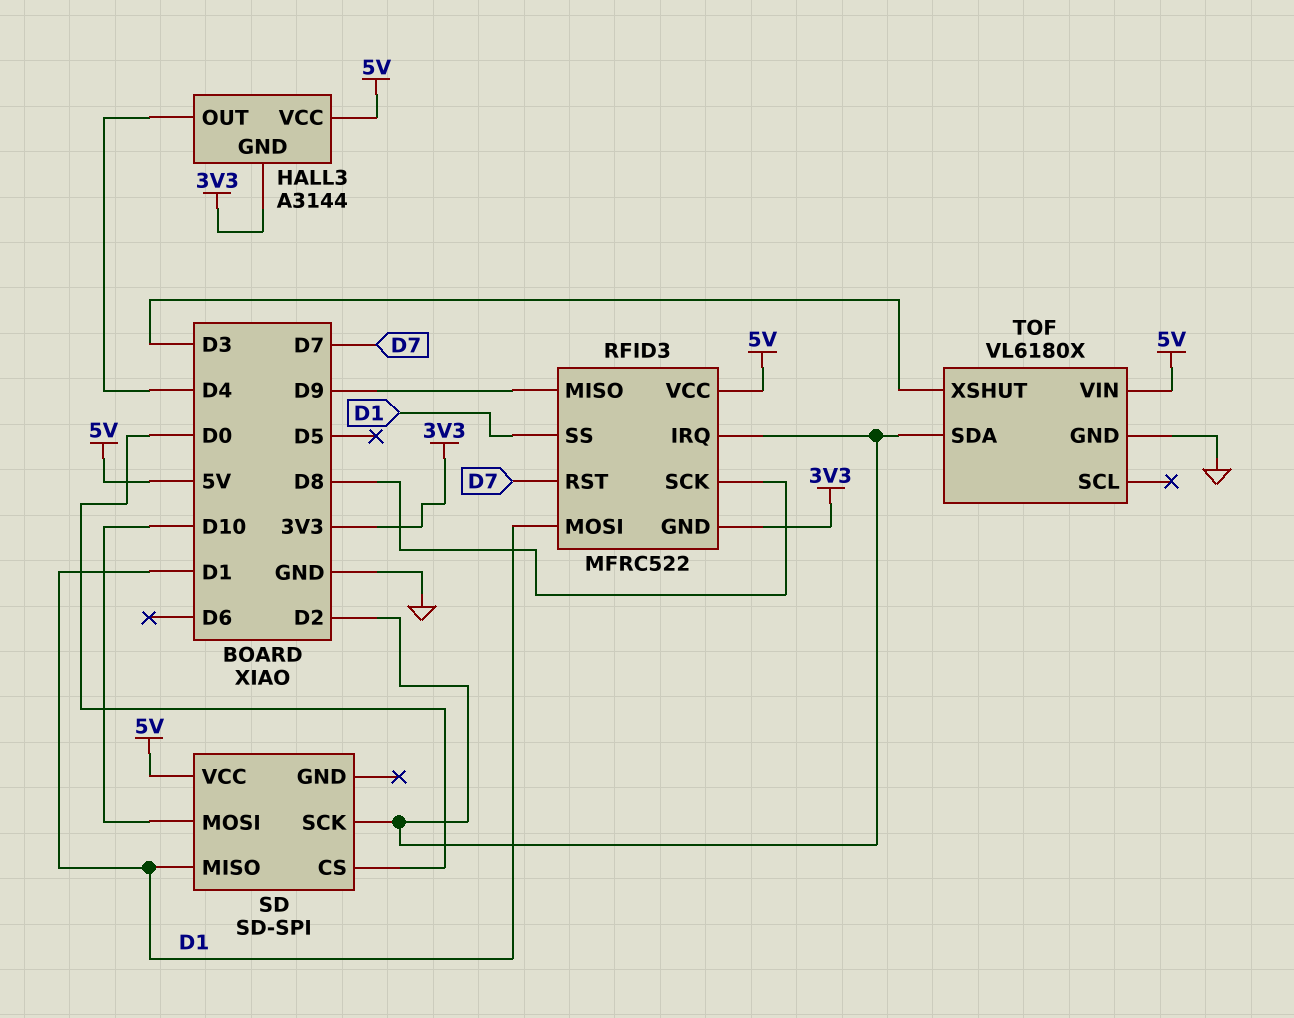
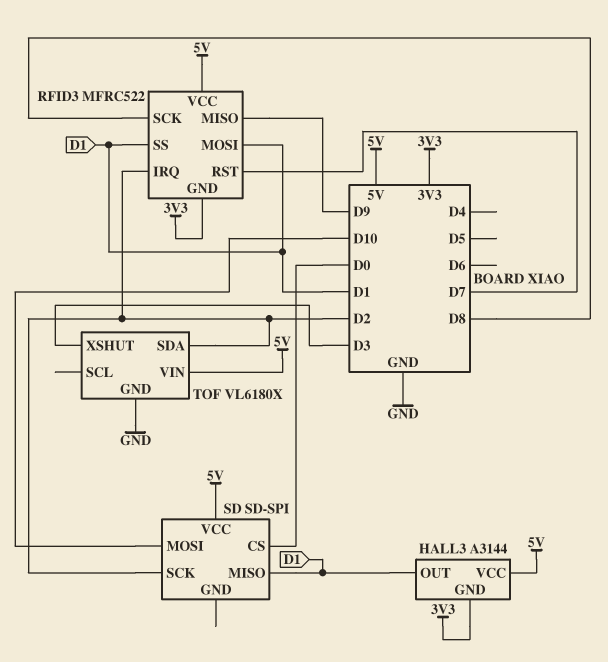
HALL3 pin OUT: D4 -> D1

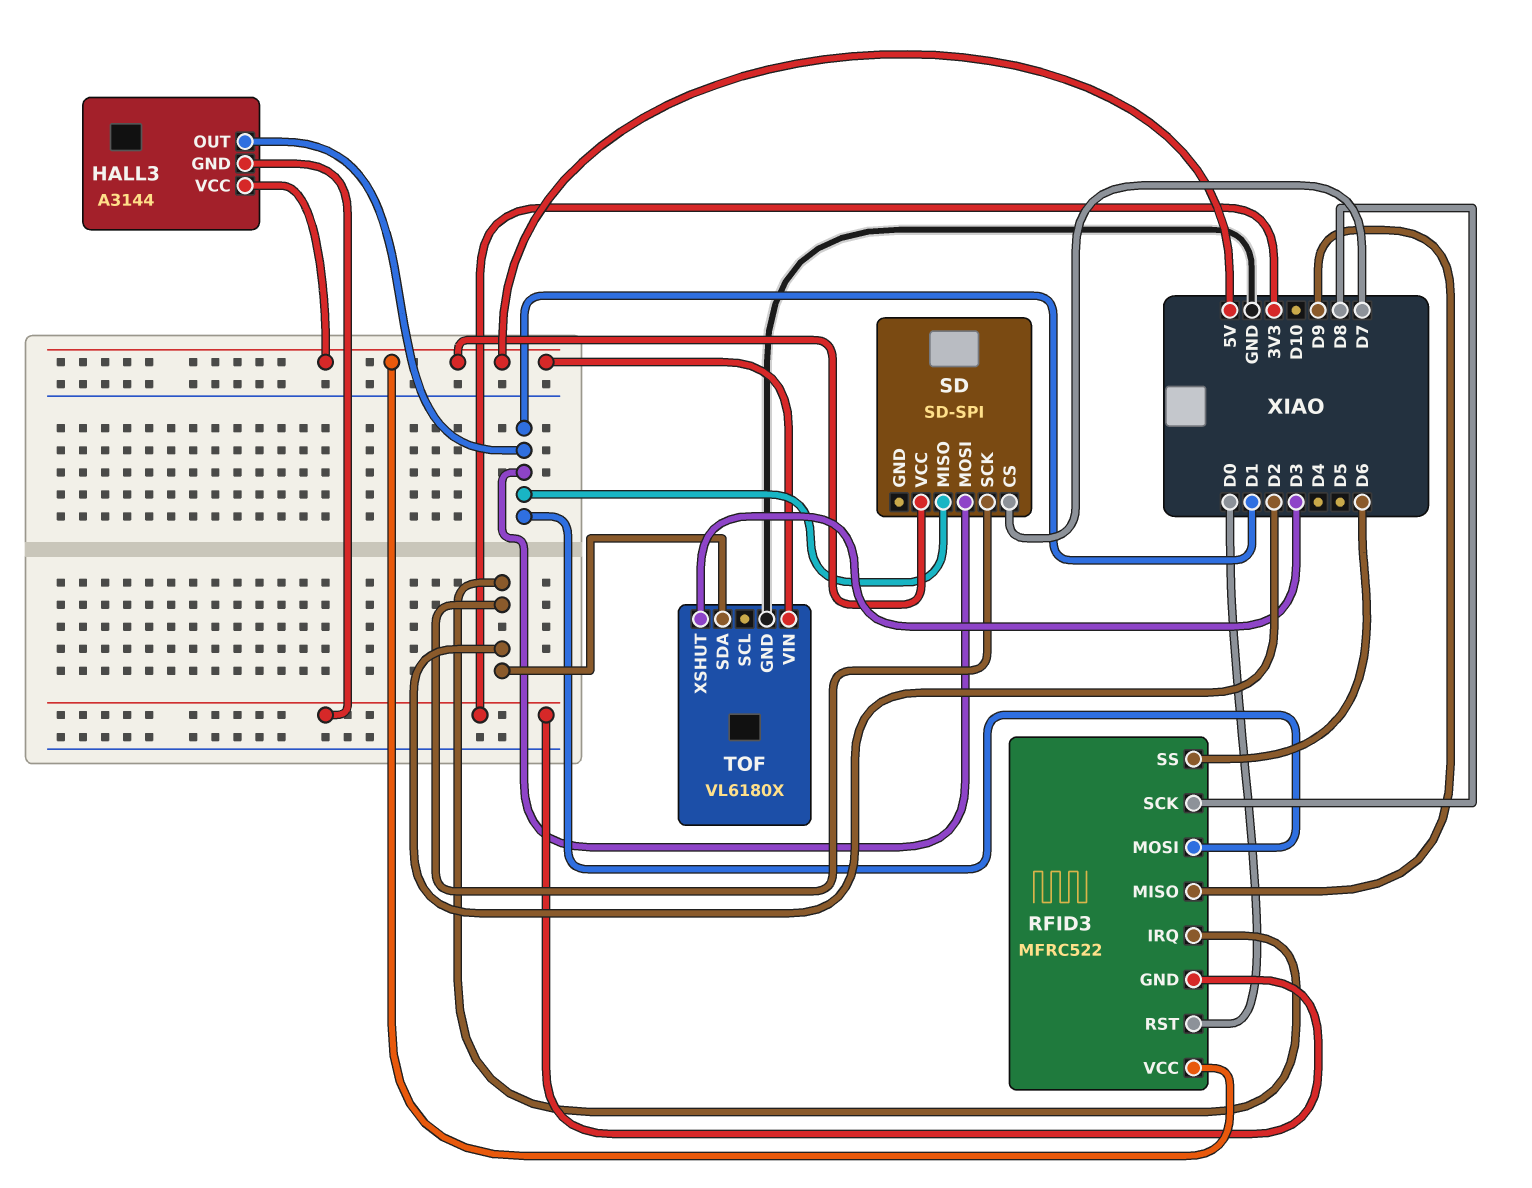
RFID3 pin RST: D7 -> D0
RFID3 pin SS: D1 -> D6
SD pin CS: D0 -> D7
SD pin MOSI: D10 -> D1

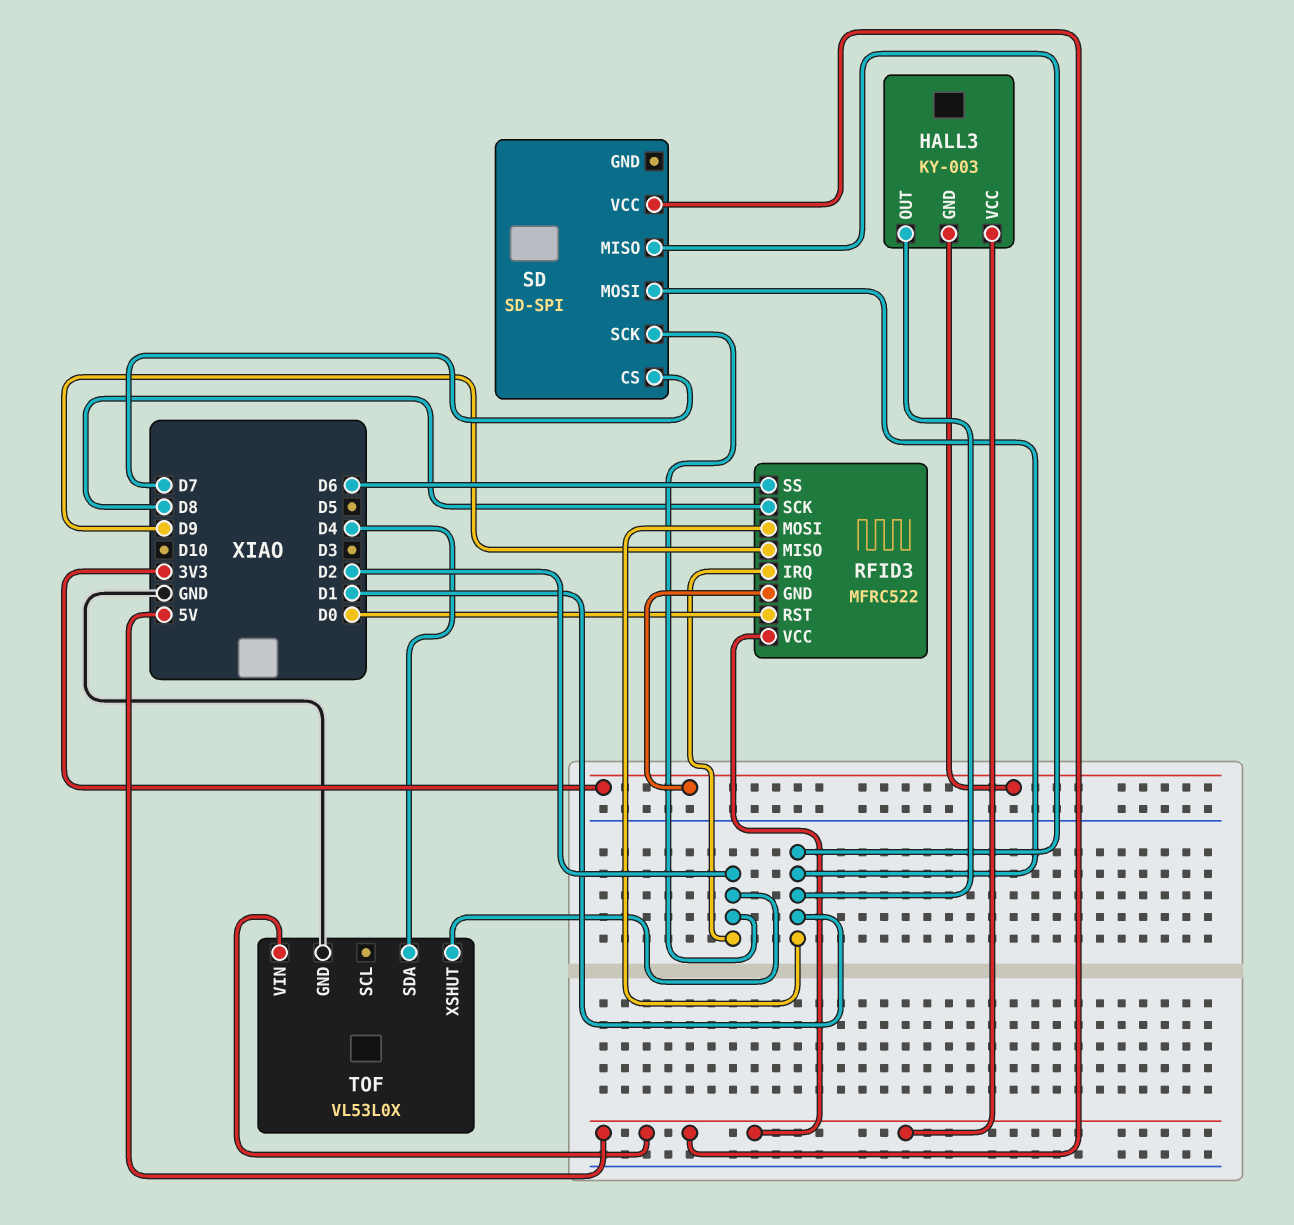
HALL3: A3144 -> KY-003
TOF: VL6180X -> VL53L0X
TOF pin SDA: D2 -> D4
TOF pin XSHUT: D3 -> D2

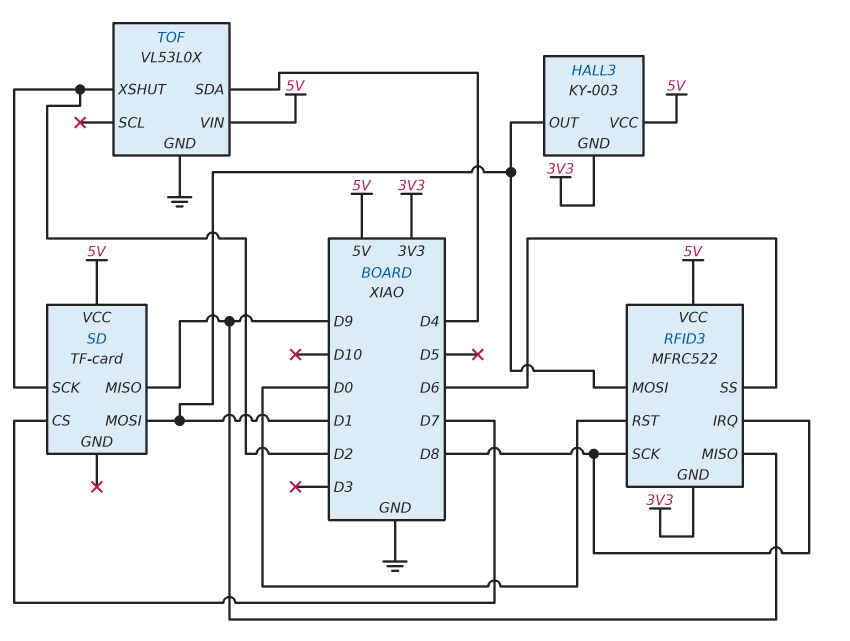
RFID3 pin IRQ: D2 -> D8
SD: SD-SPI -> TF-card
SD pin MISO: D1 -> D9

